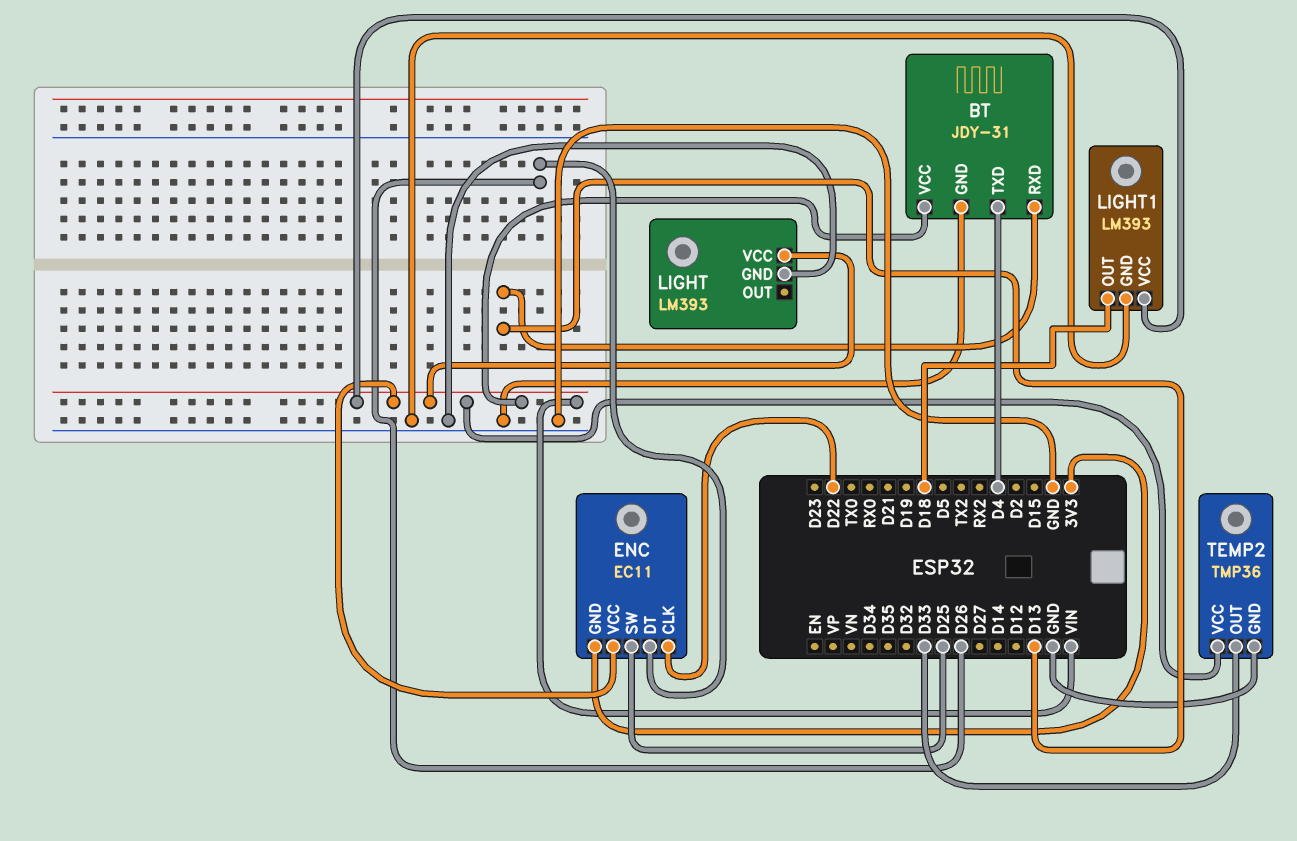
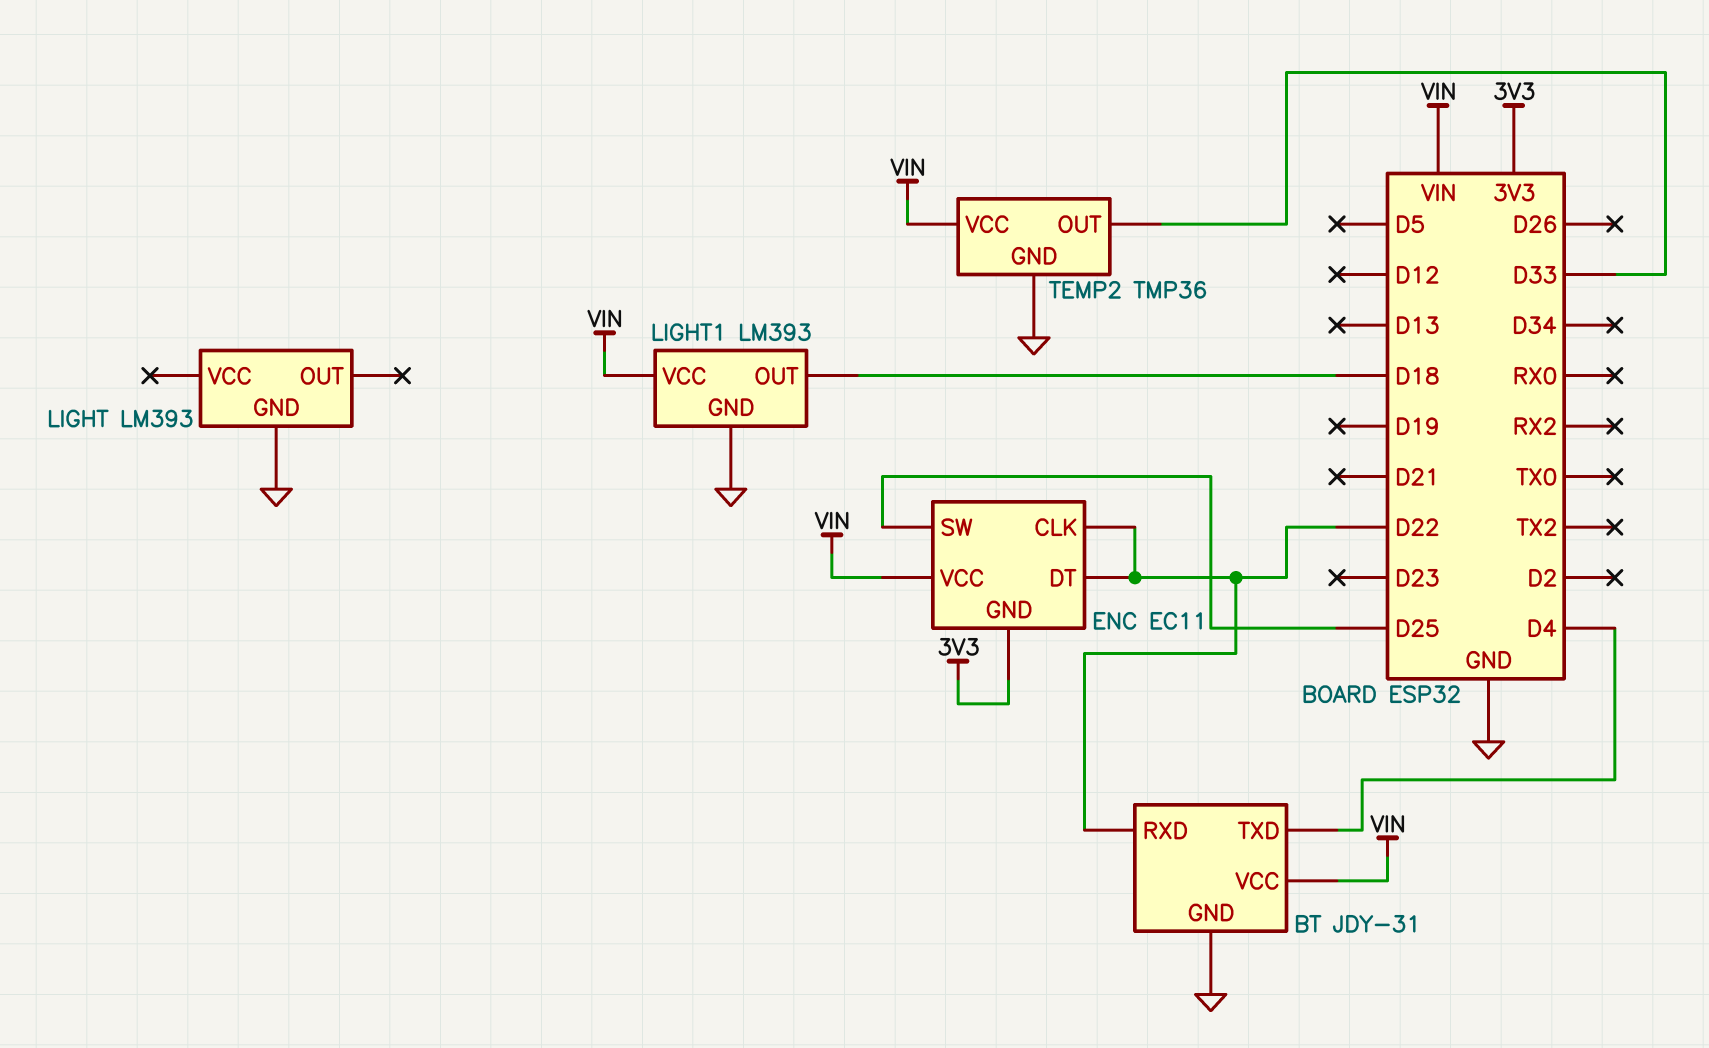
BT pin RXD: D13 -> D22
ENC pin DT: D26 -> D22
LIGHT pin VCC: VIN -> none

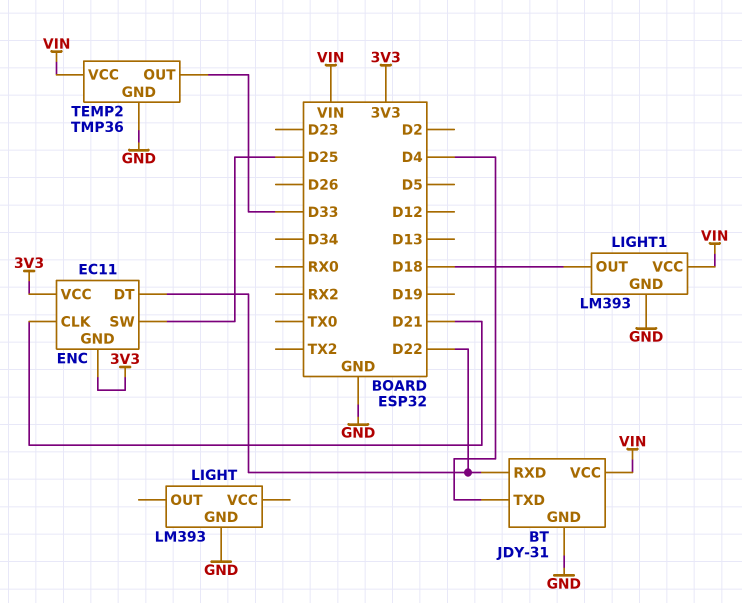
ENC pin CLK: D22 -> D21
ENC pin VCC: VIN -> 3V3

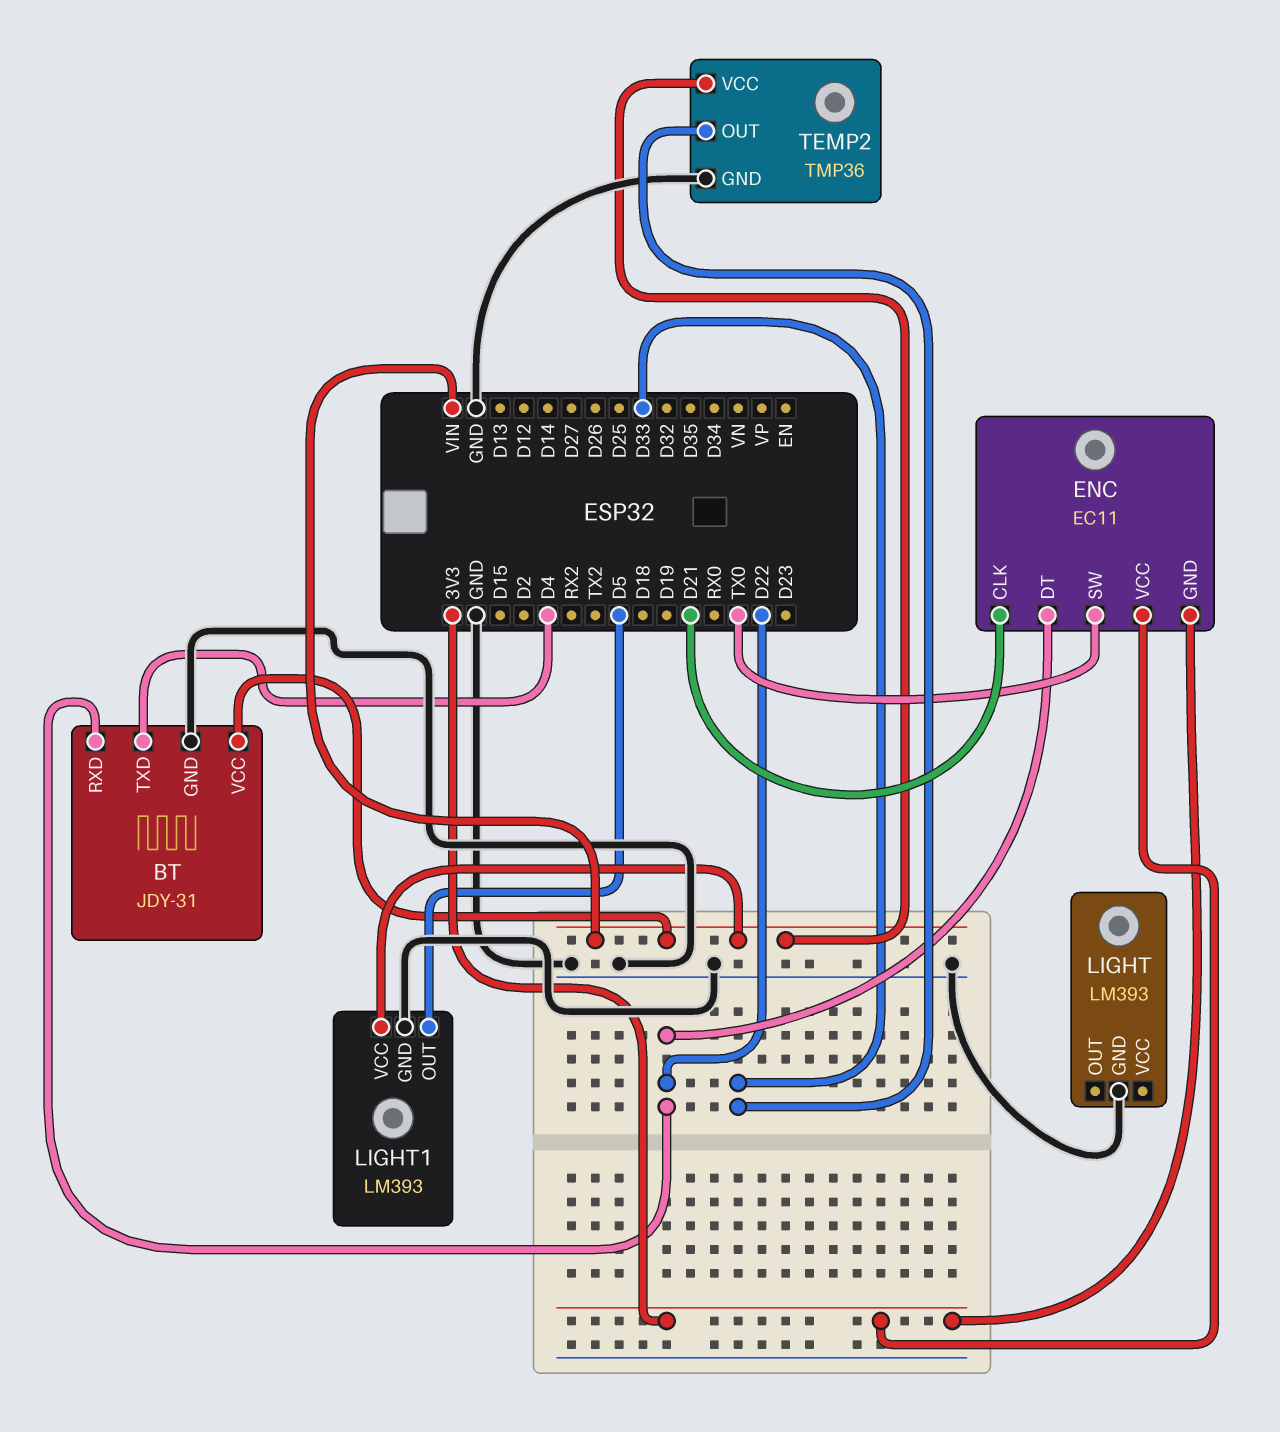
ENC pin SW: D25 -> TX0
LIGHT1 pin OUT: D18 -> D5

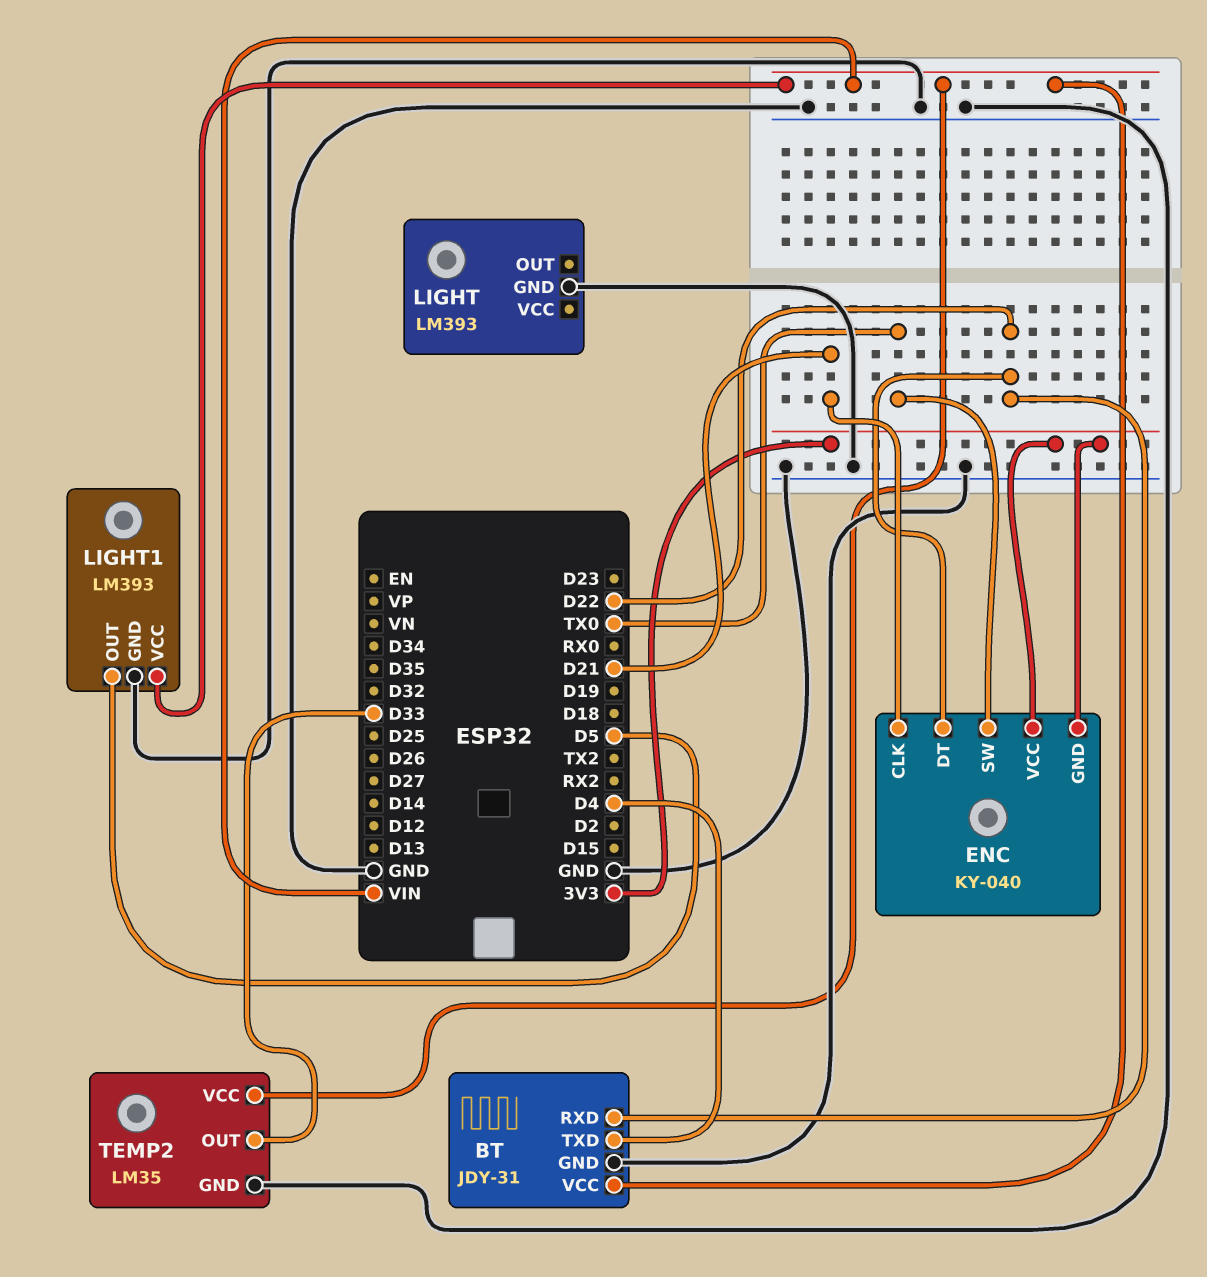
ENC: EC11 -> KY-040
TEMP2: TMP36 -> LM35

